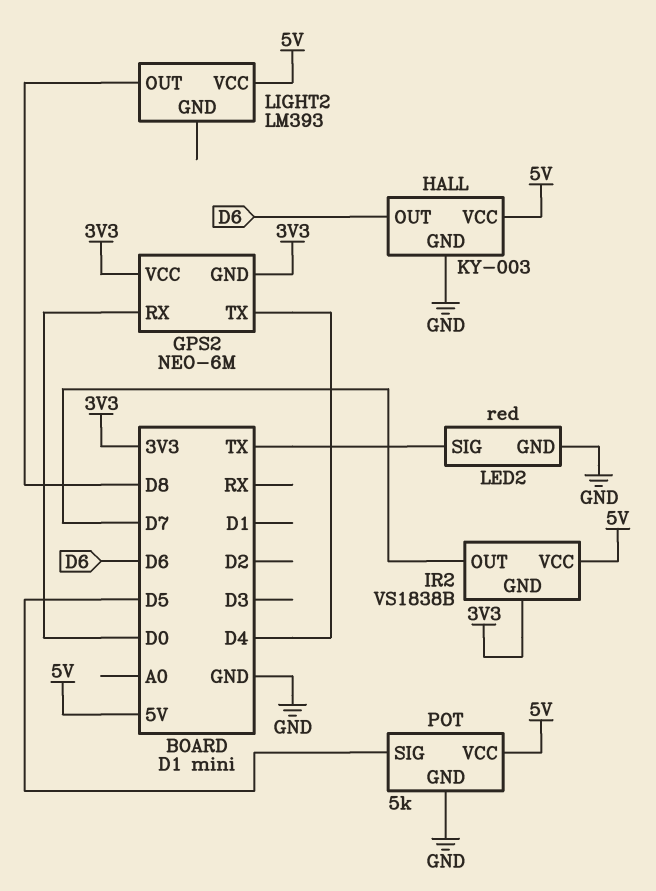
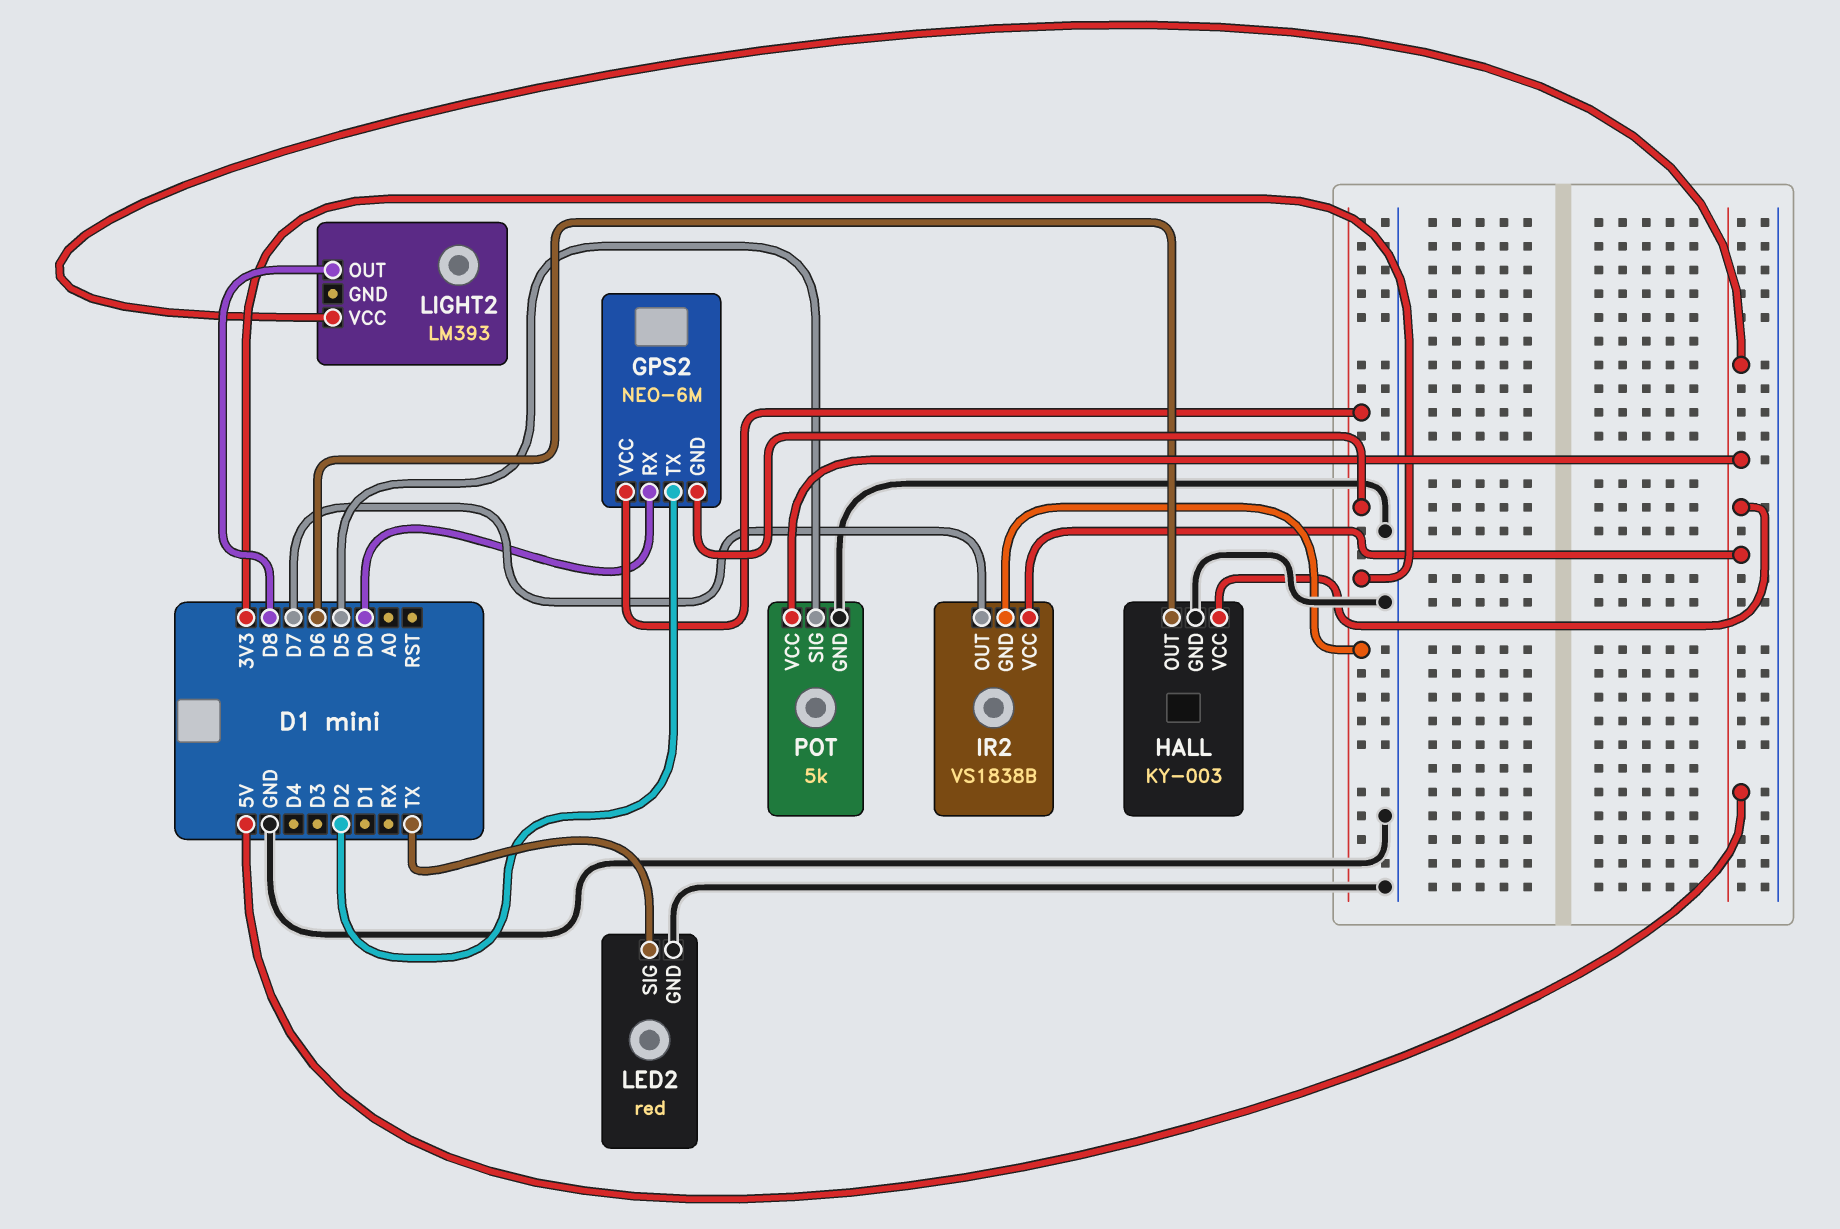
GPS2 pin TX: D4 -> D2

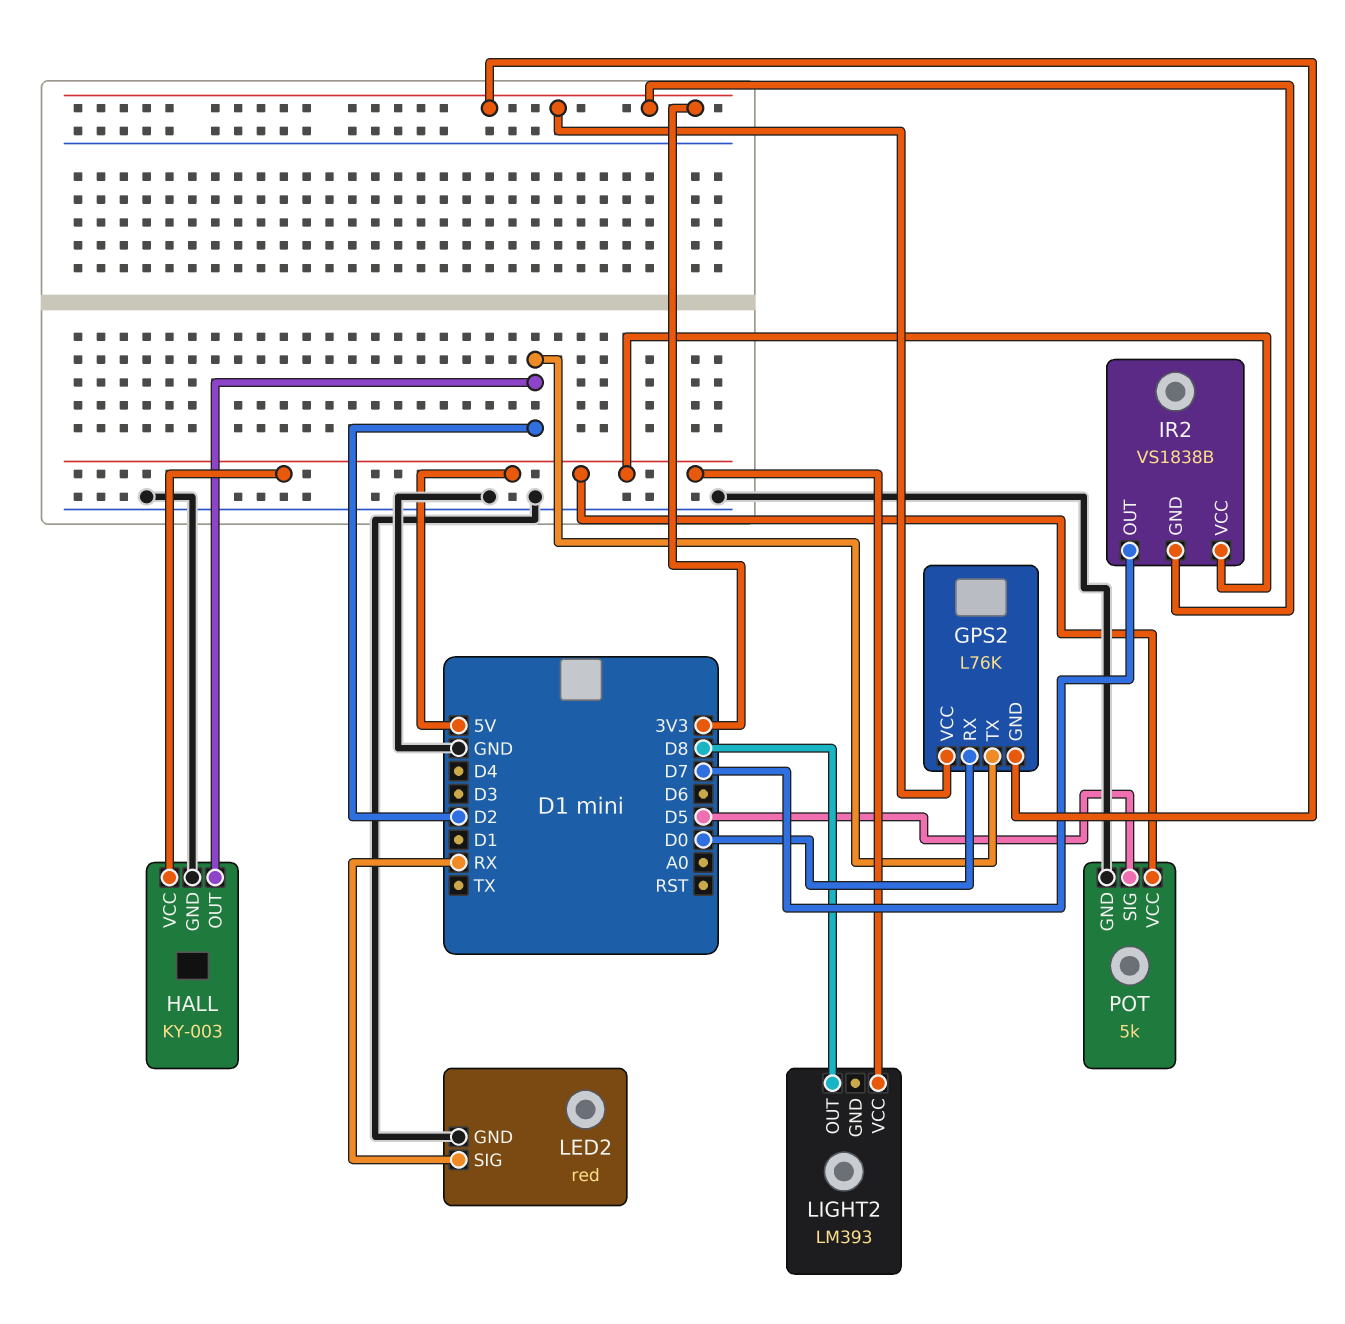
GPS2: NEO-6M -> L76K
HALL pin OUT: D6 -> D2
LED2 pin SIG: TX -> RX

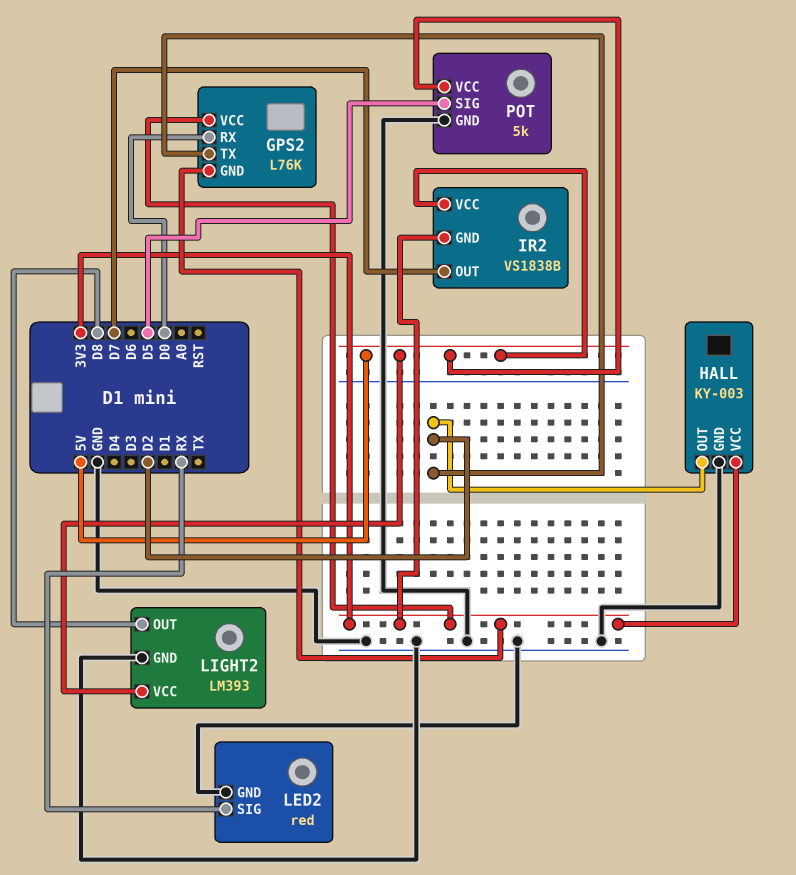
HALL pin VCC: 5V -> 3V3
LIGHT2 pin GND: none -> GND

